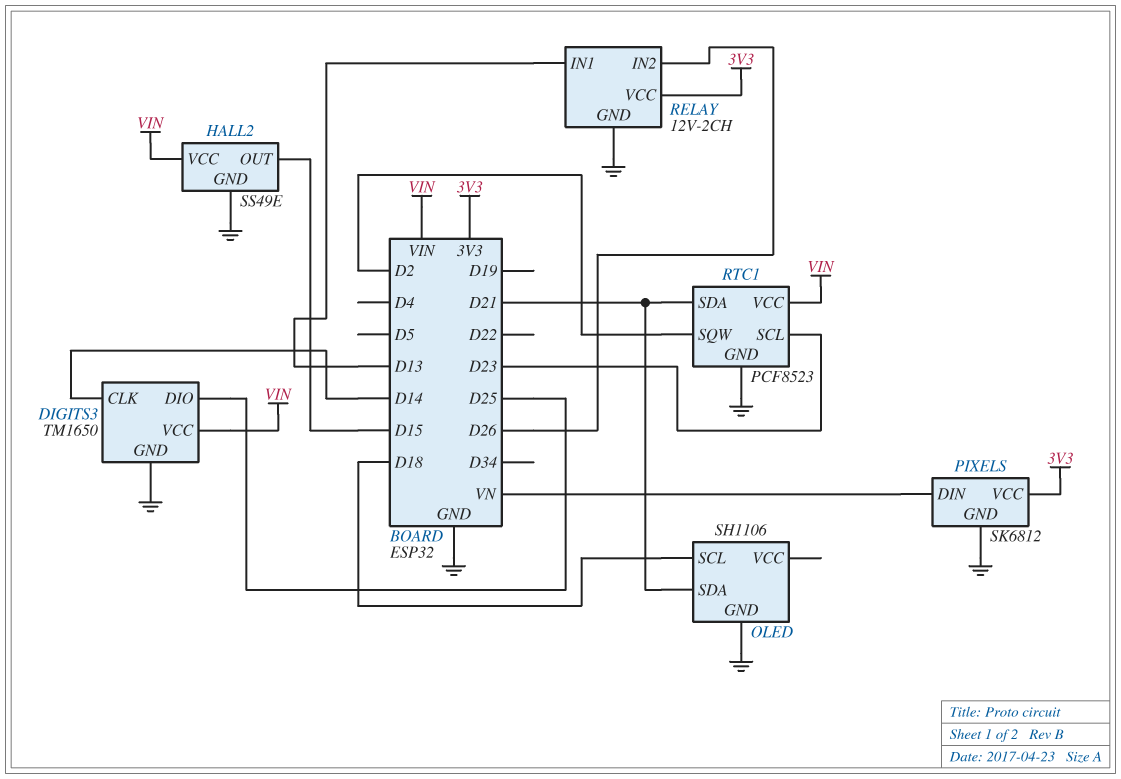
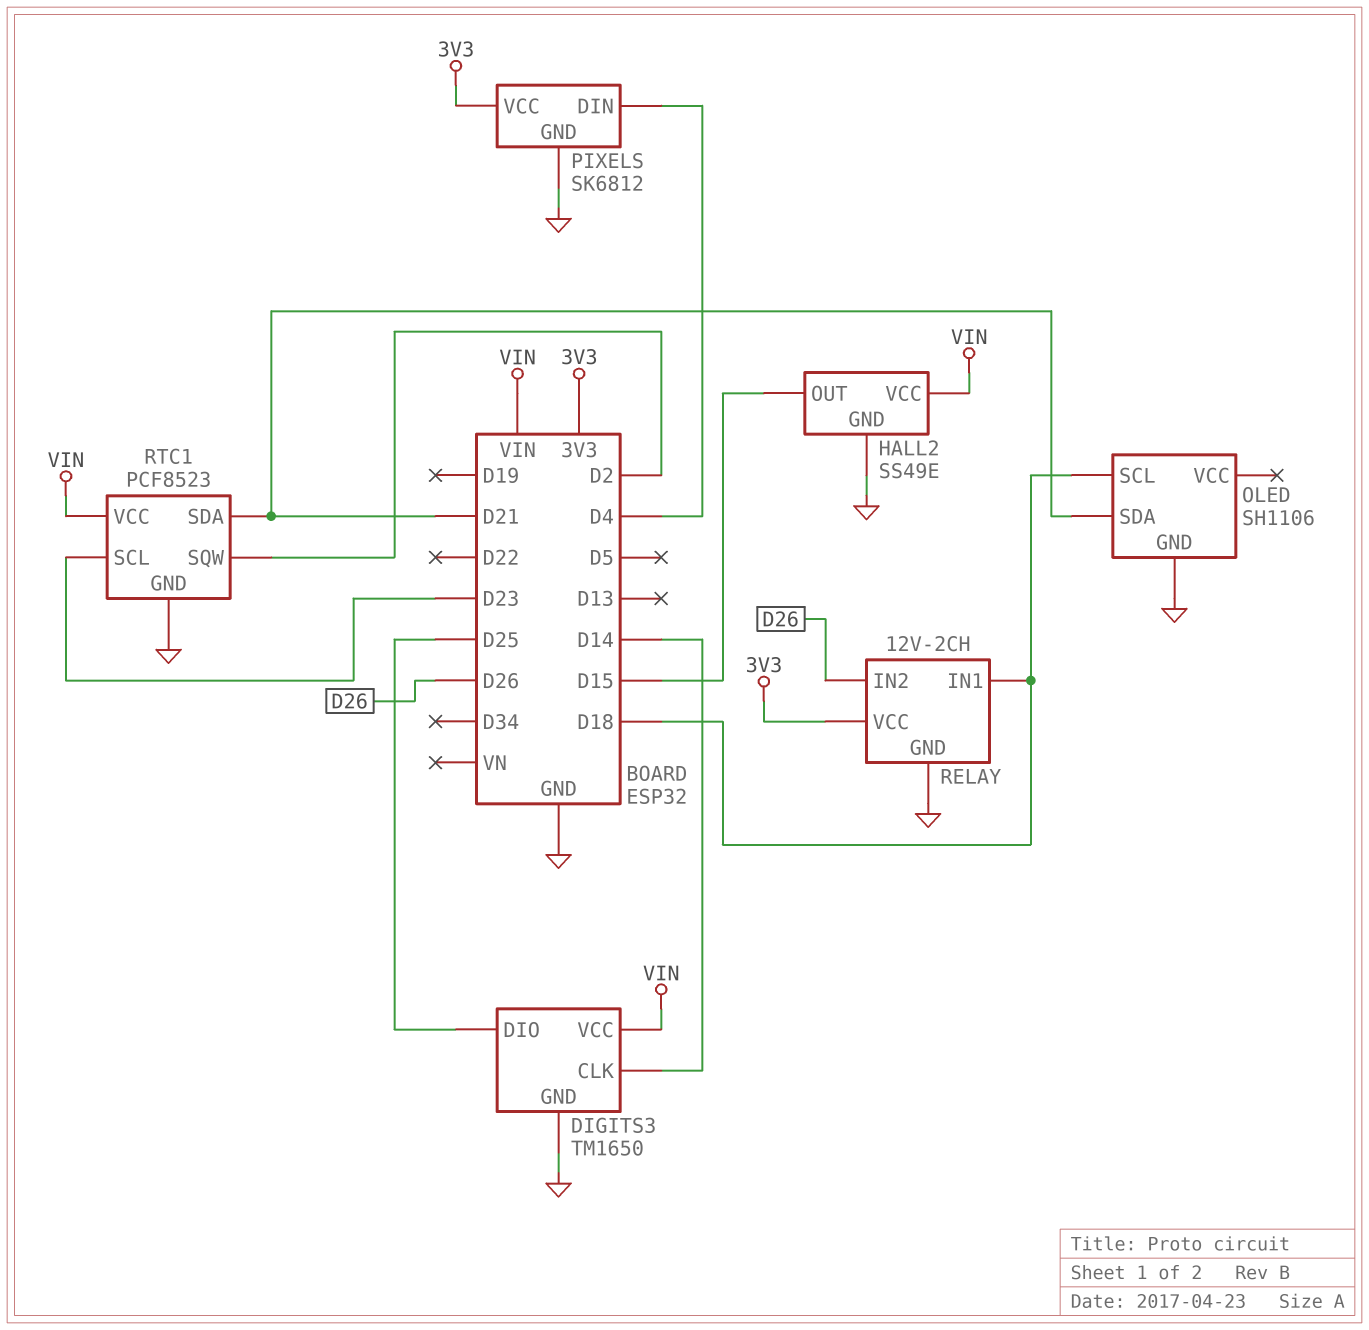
PIXELS pin DIN: VN -> D4
RELAY pin IN1: D13 -> D18

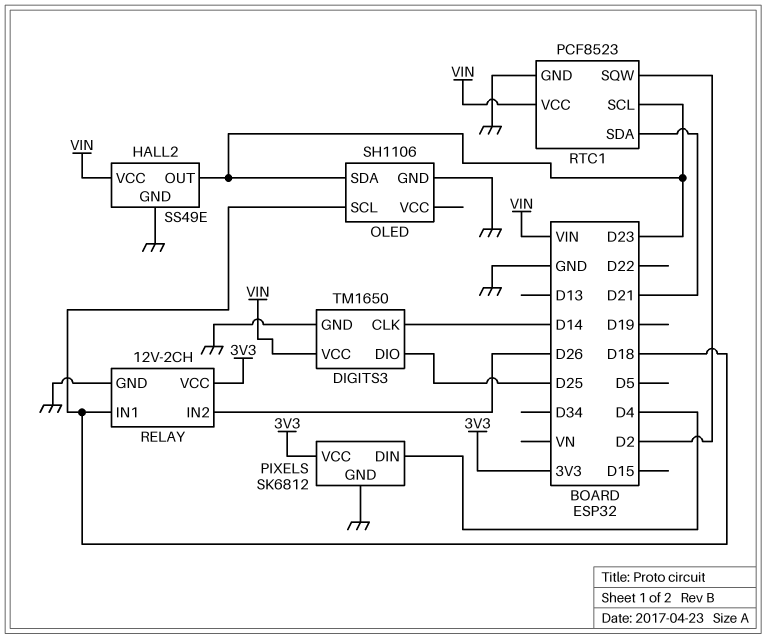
HALL2 pin OUT: D15 -> D23
OLED pin SDA: D21 -> D23

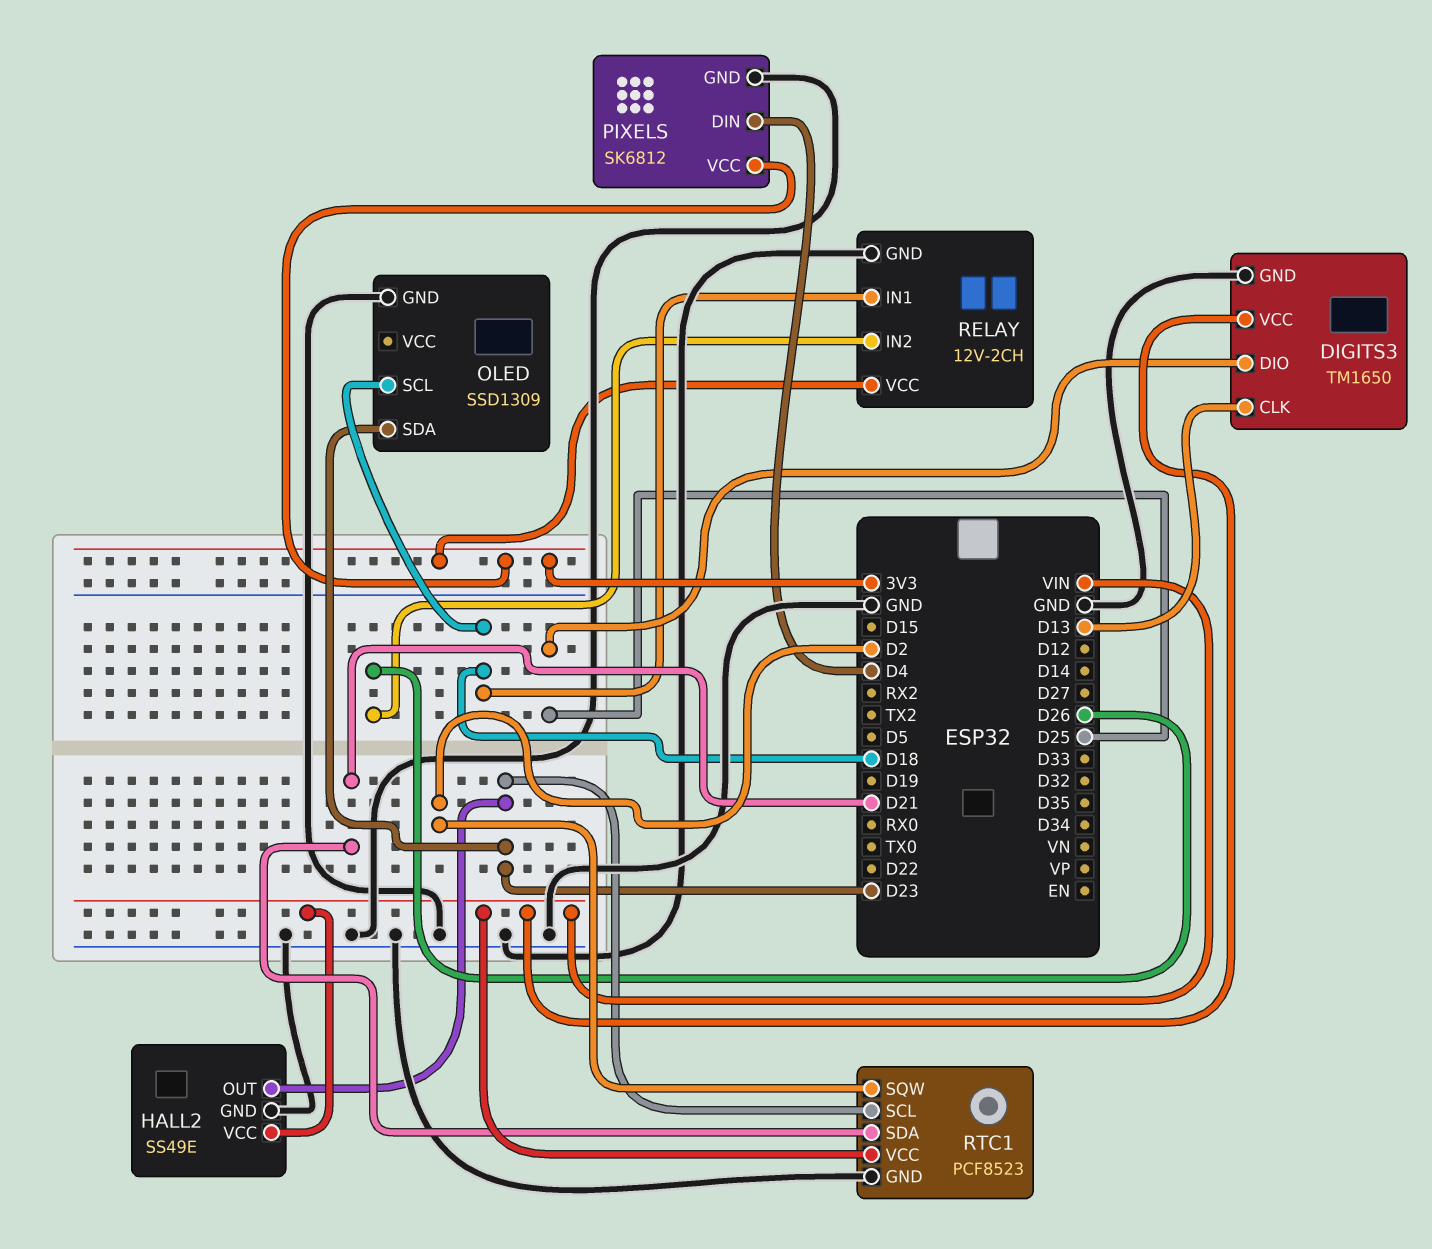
DIGITS3 pin CLK: D14 -> D13
OLED: SH1106 -> SSD1309

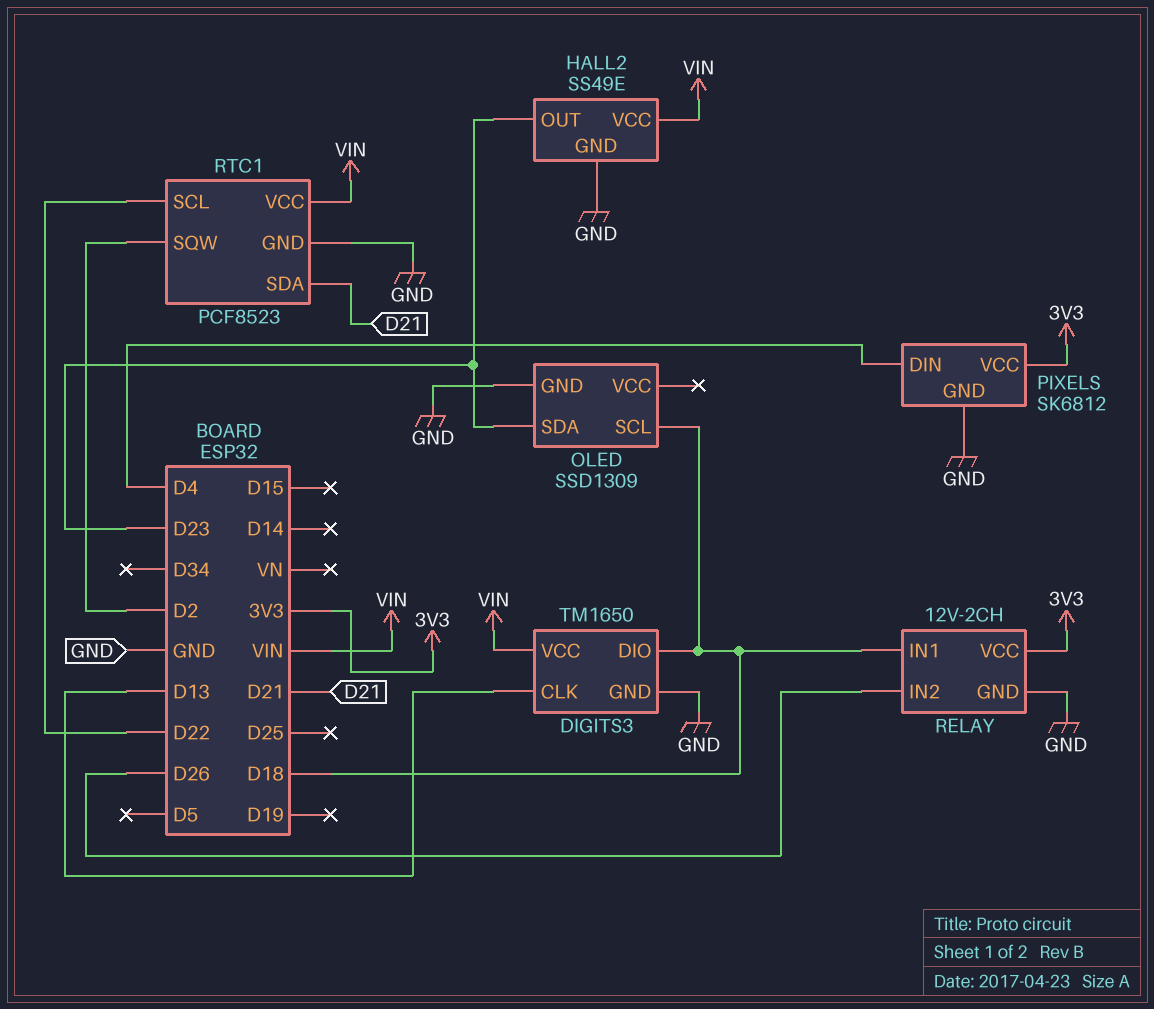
DIGITS3 pin DIO: D25 -> D18
RTC1 pin SCL: D23 -> D22

